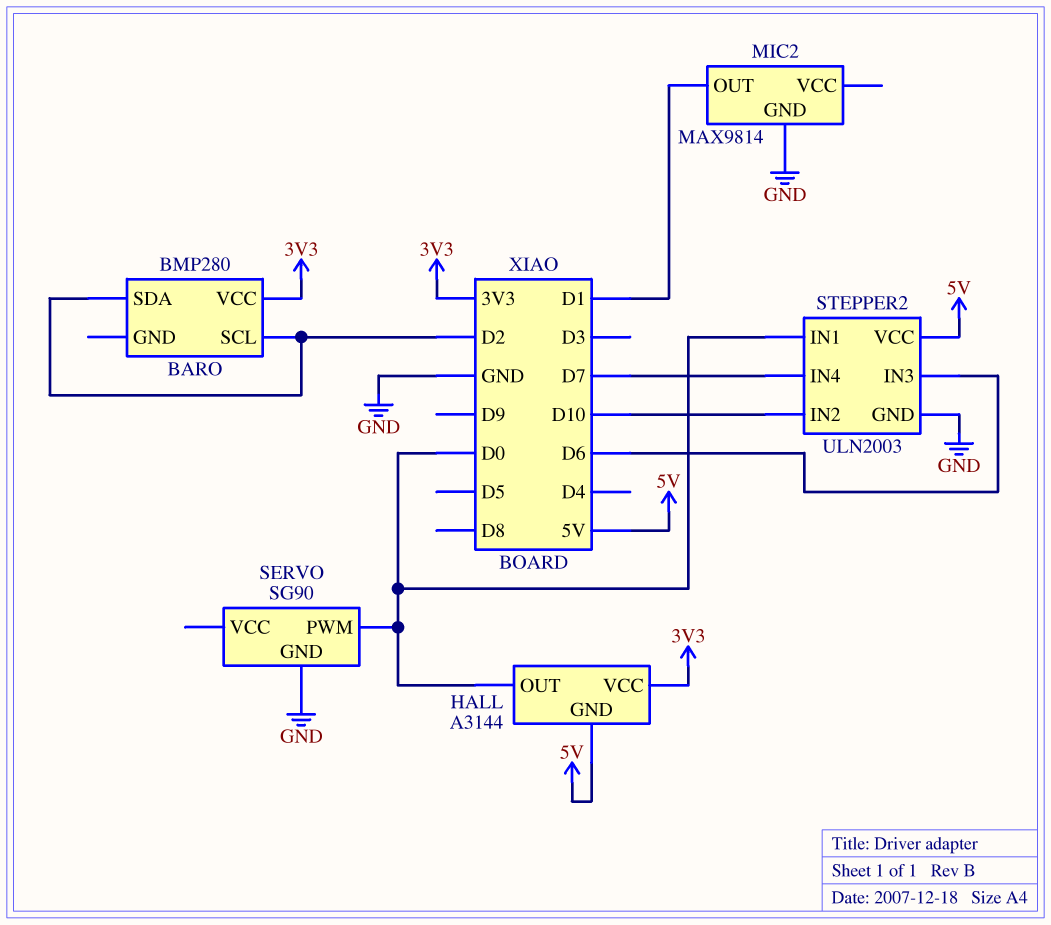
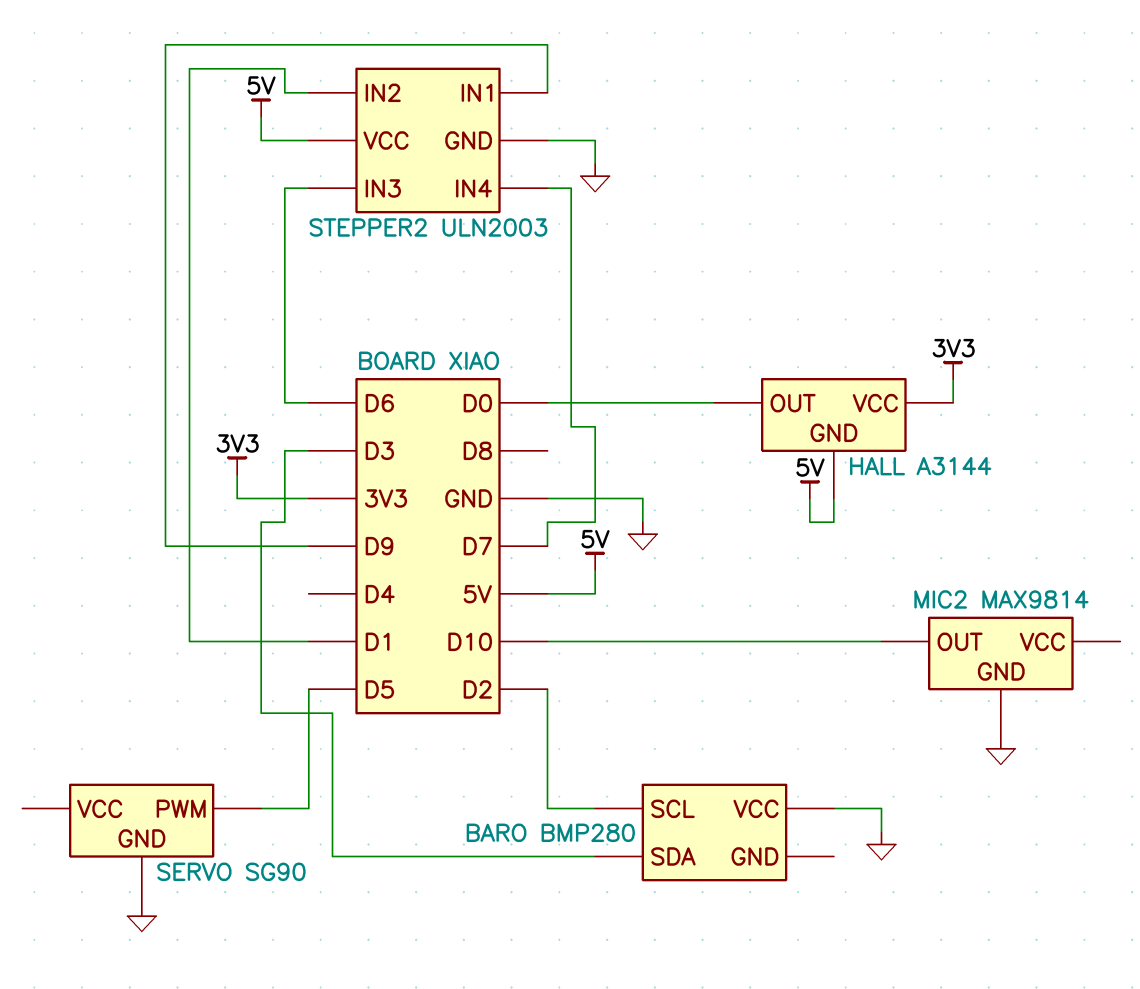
BARO pin SDA: D2 -> D3
BARO pin VCC: 3V3 -> GND
MIC2 pin OUT: D1 -> D10
SERVO pin PWM: D0 -> D5
STEPPER2 pin IN1: D0 -> D9
STEPPER2 pin IN2: D10 -> D1

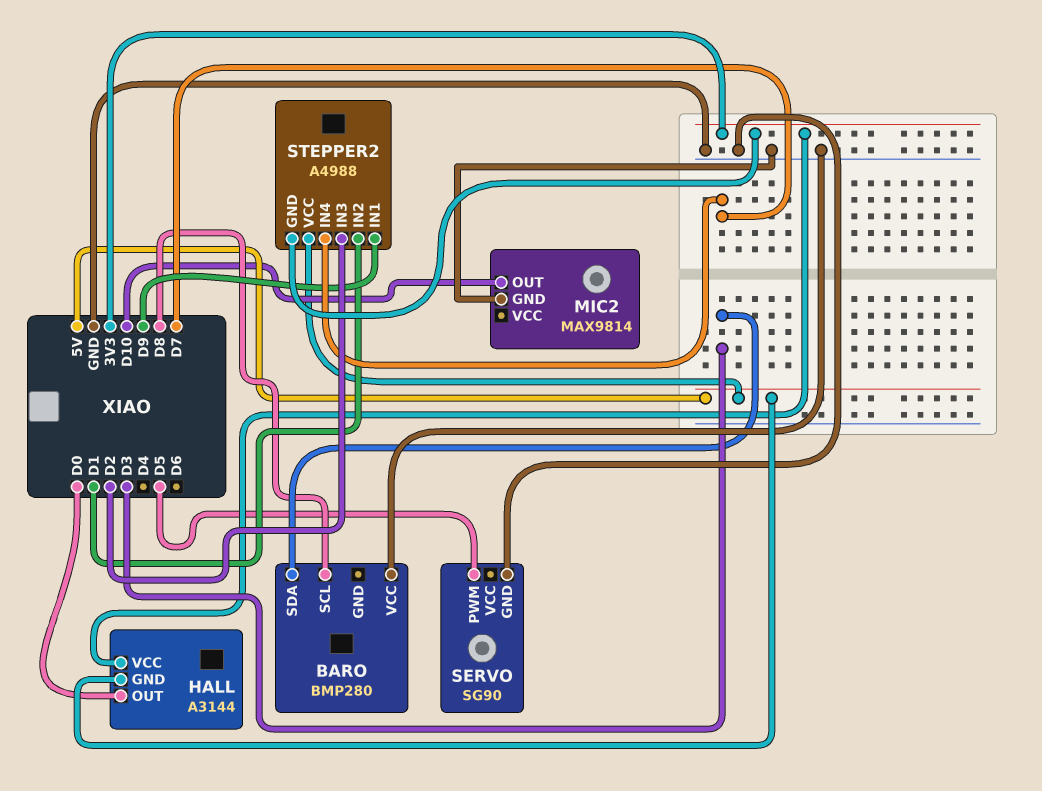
BARO pin SCL: D2 -> D8
STEPPER2: ULN2003 -> A4988
STEPPER2 pin GND: GND -> 3V3
STEPPER2 pin IN3: D6 -> D2

